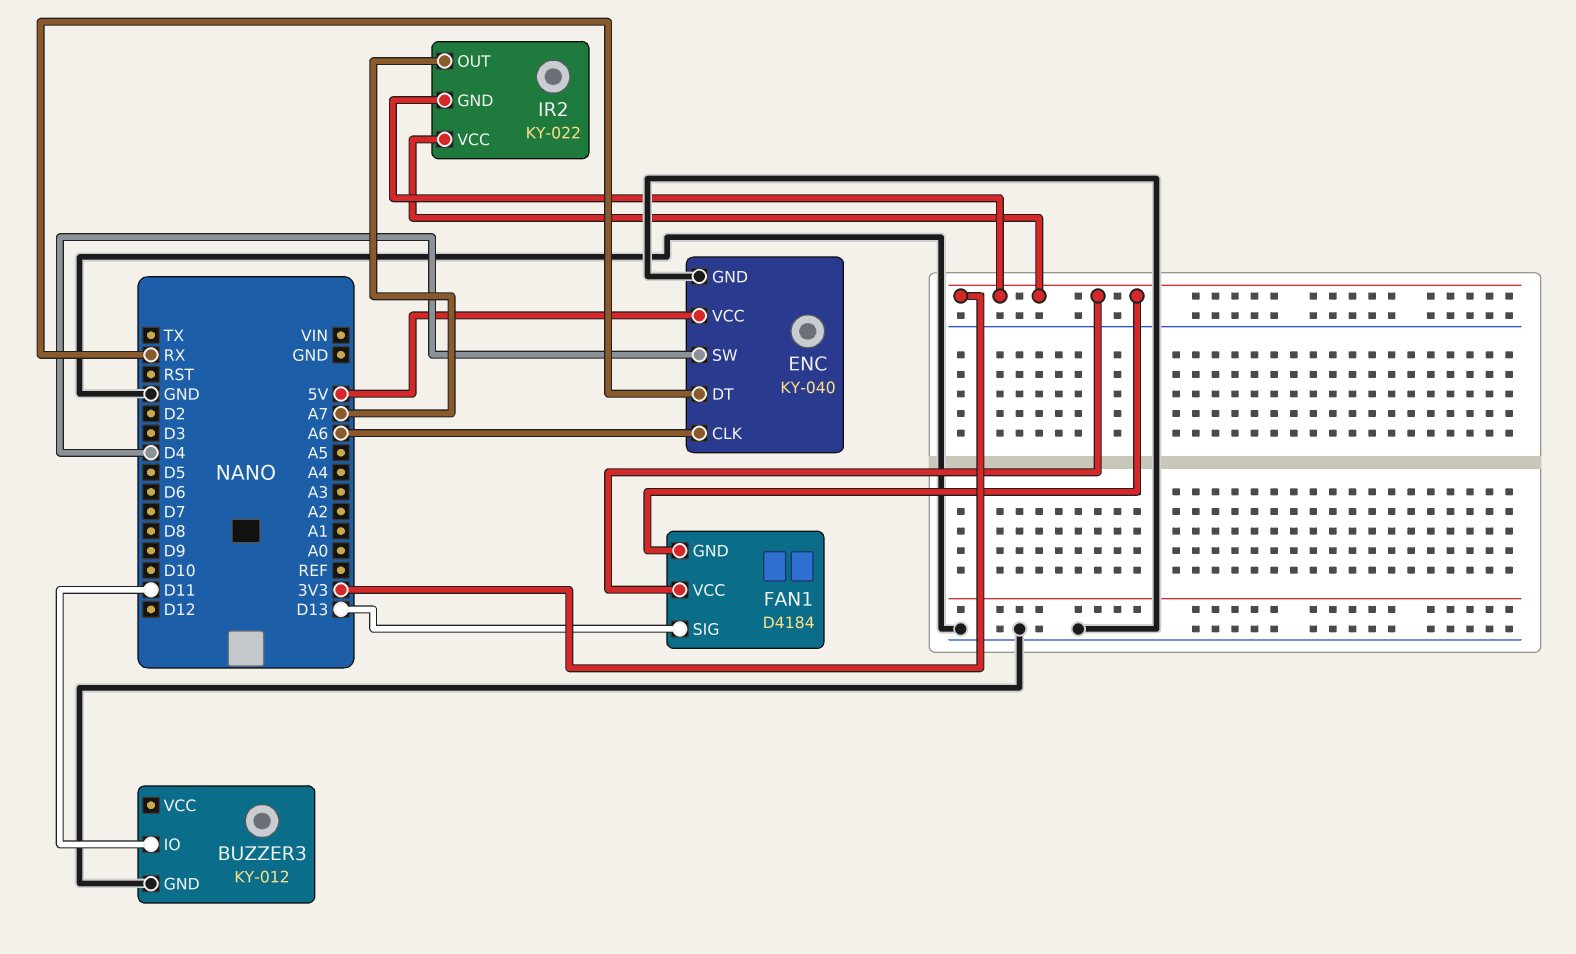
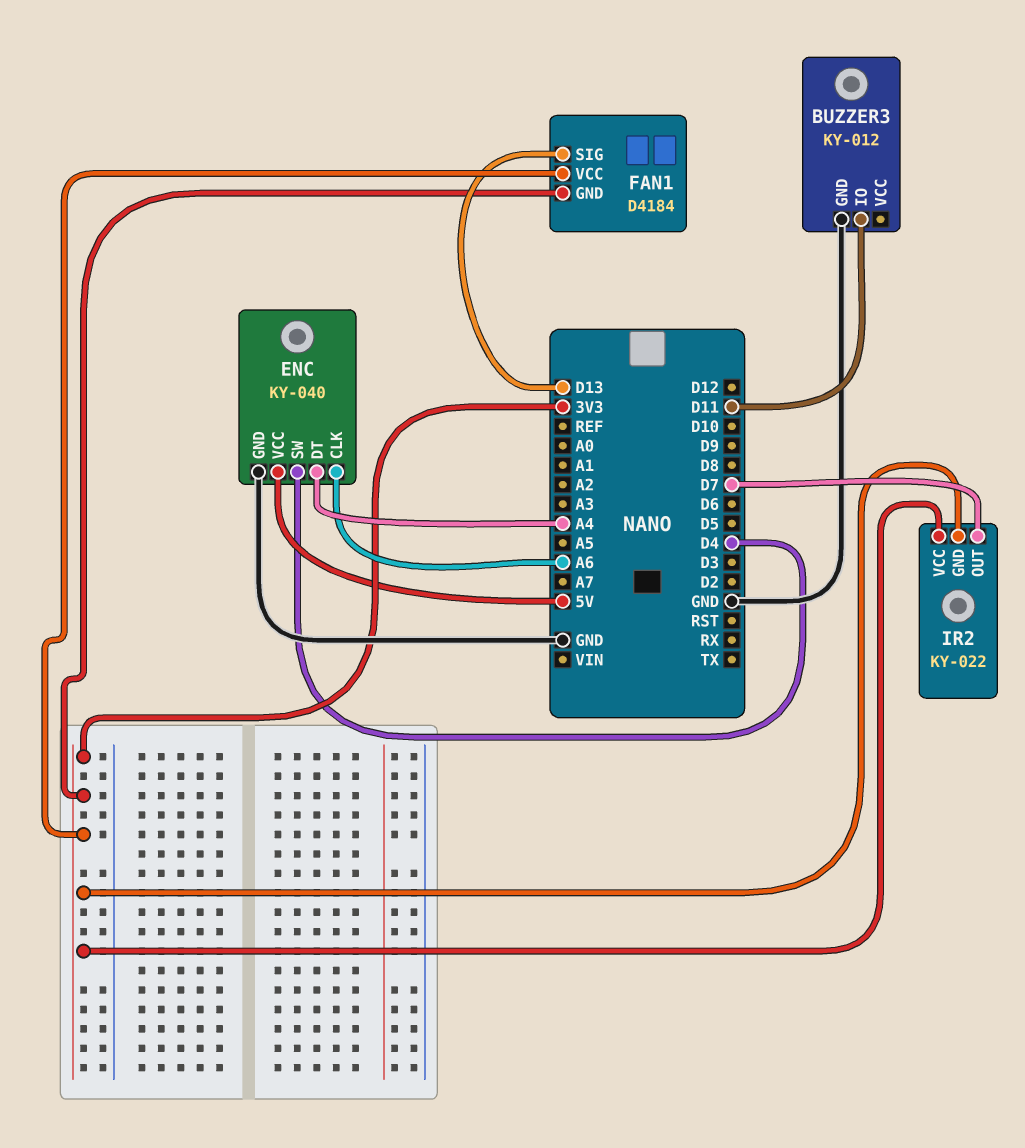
ENC pin DT: RX -> A4
IR2 pin OUT: A7 -> D7

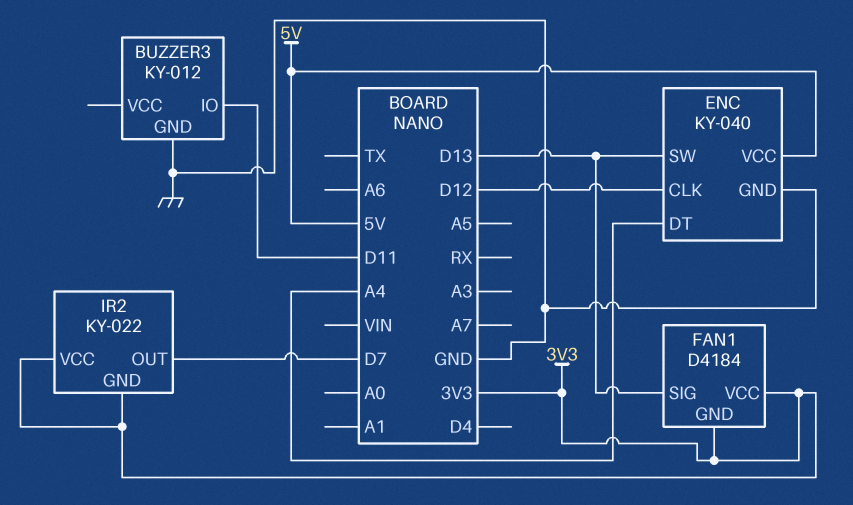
ENC pin CLK: A6 -> D12
ENC pin SW: D4 -> D13

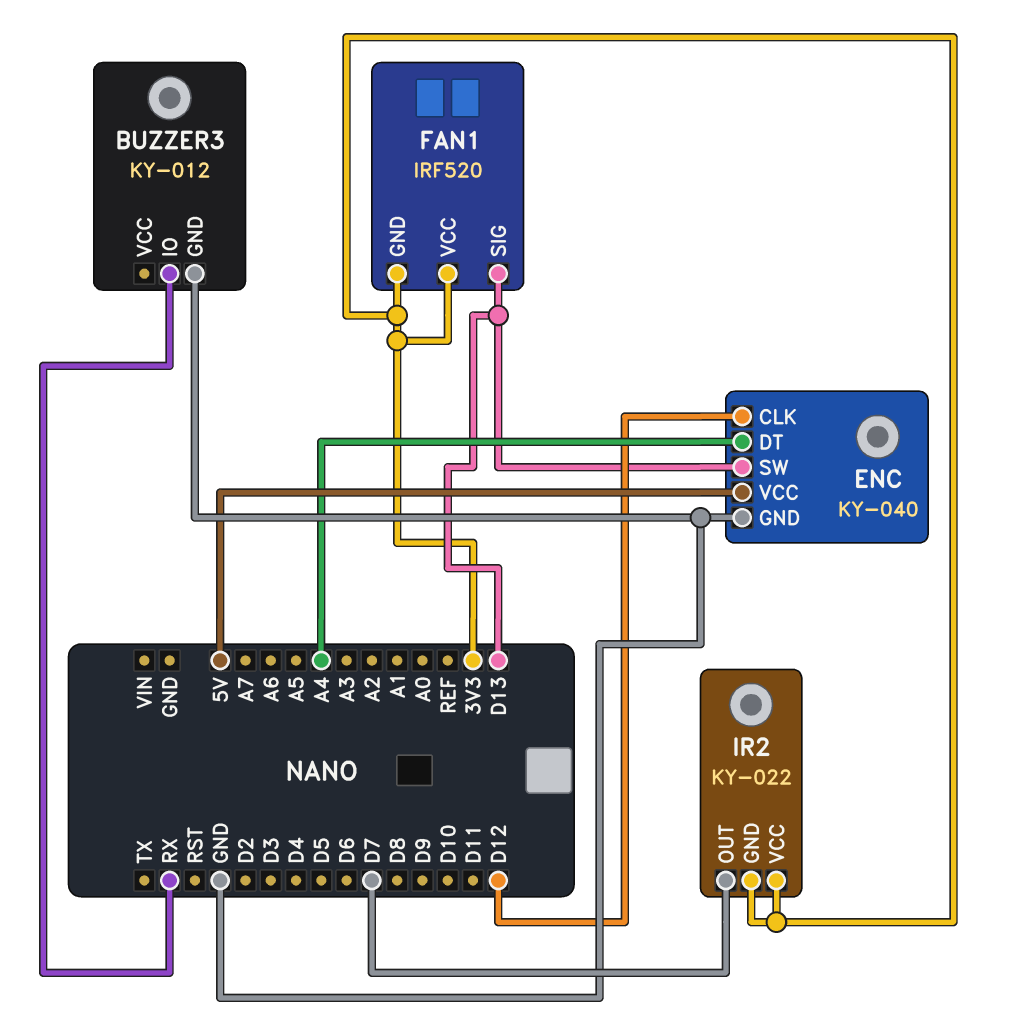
BUZZER3 pin IO: D11 -> RX
FAN1: D4184 -> IRF520

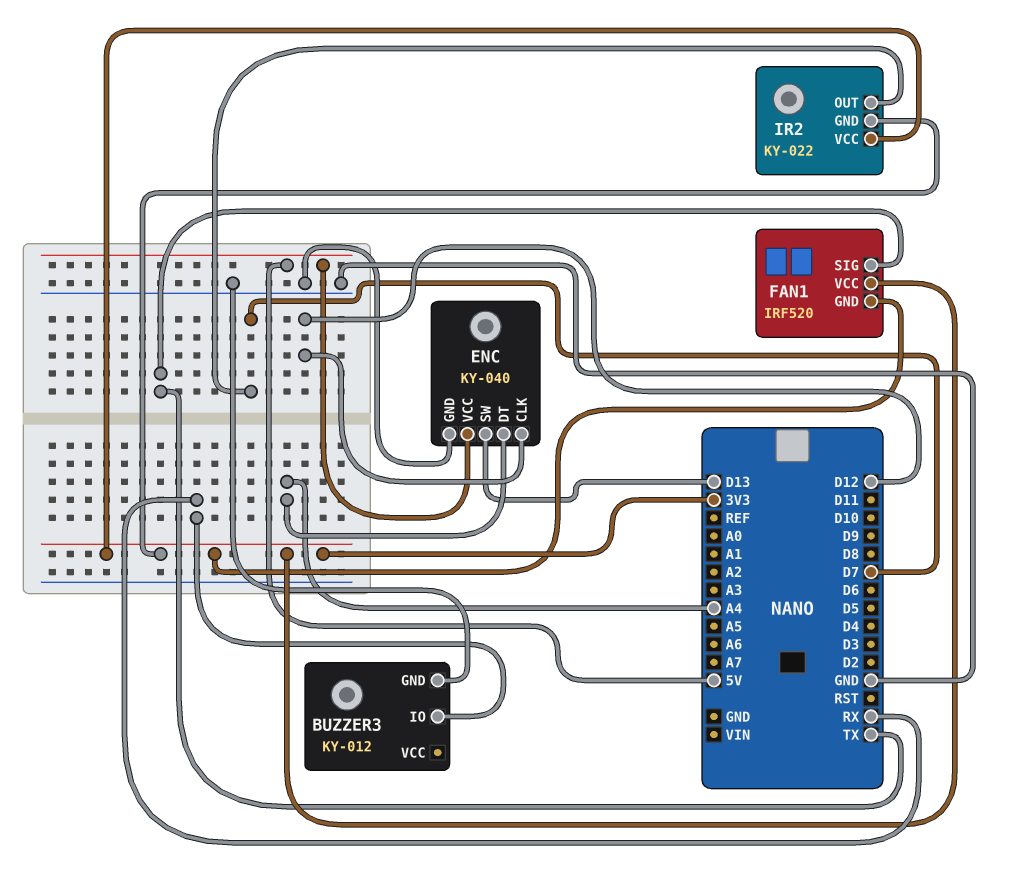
FAN1 pin SIG: D13 -> TX

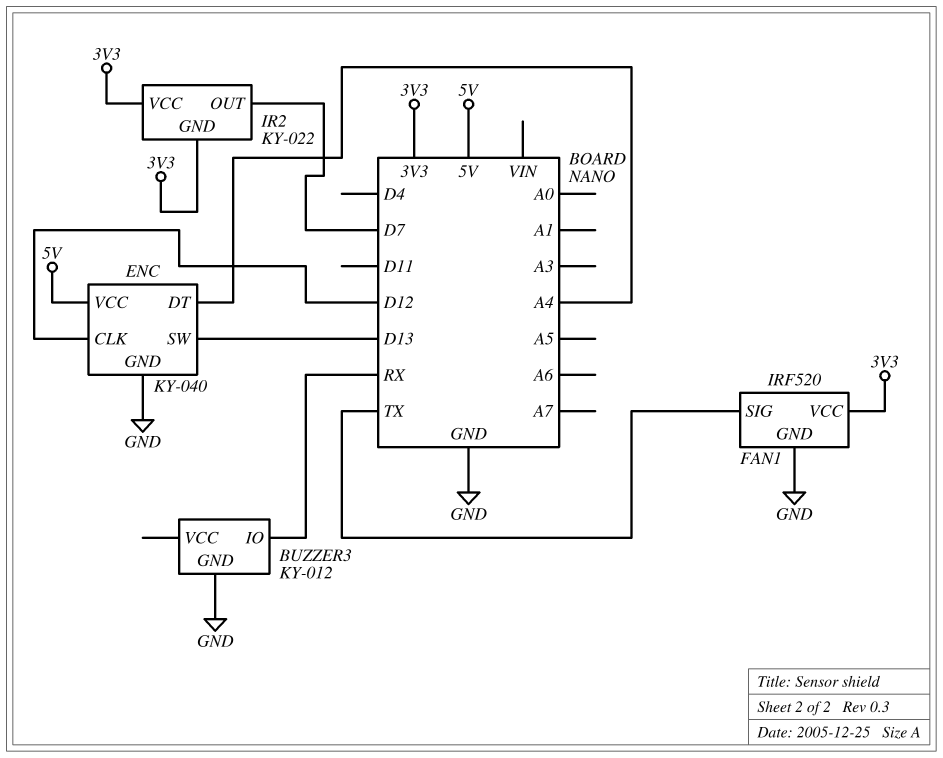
FAN1 pin GND: 3V3 -> GND

